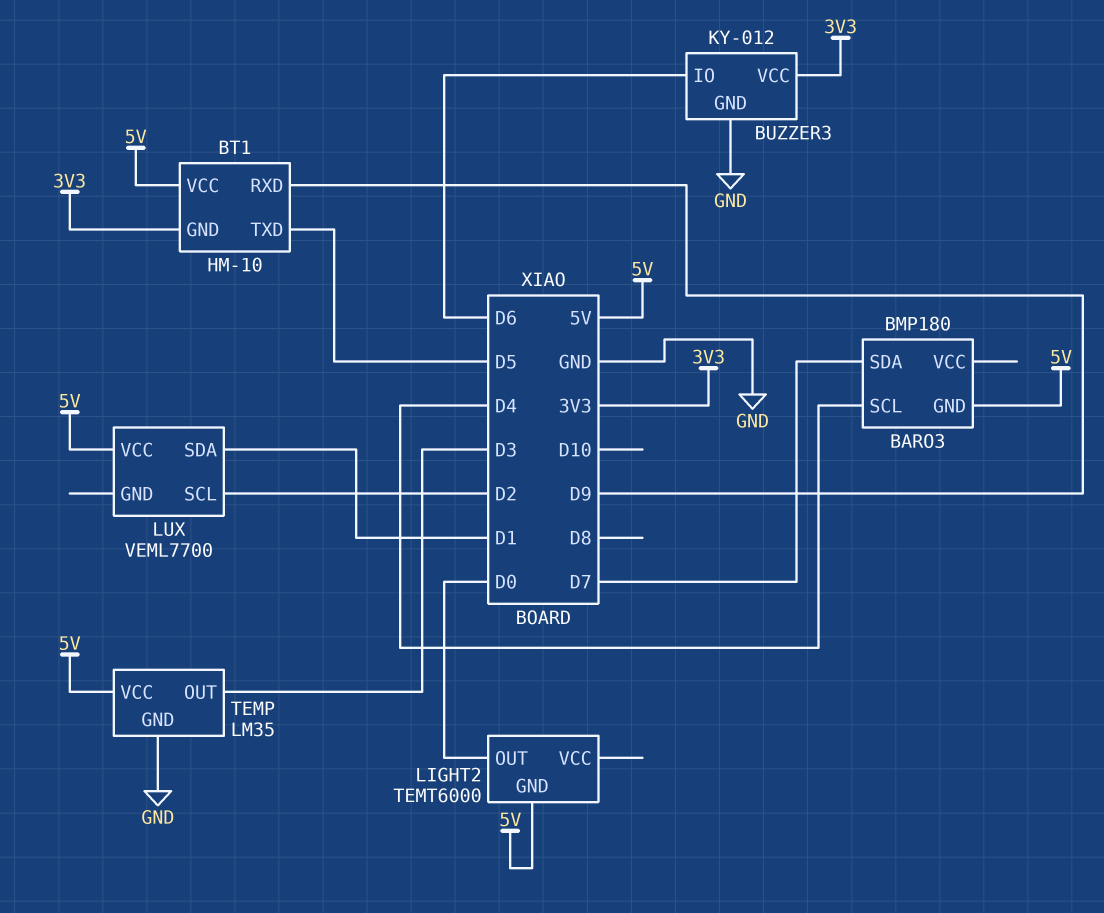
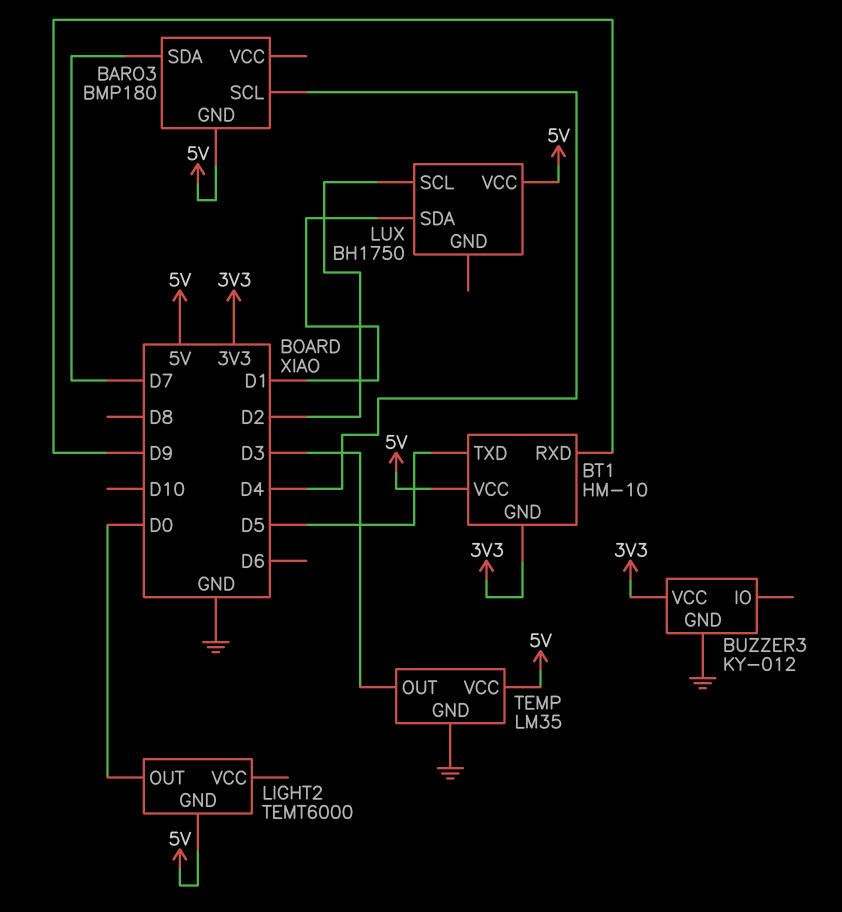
BUZZER3 pin IO: D6 -> none
LUX: VEML7700 -> BH1750

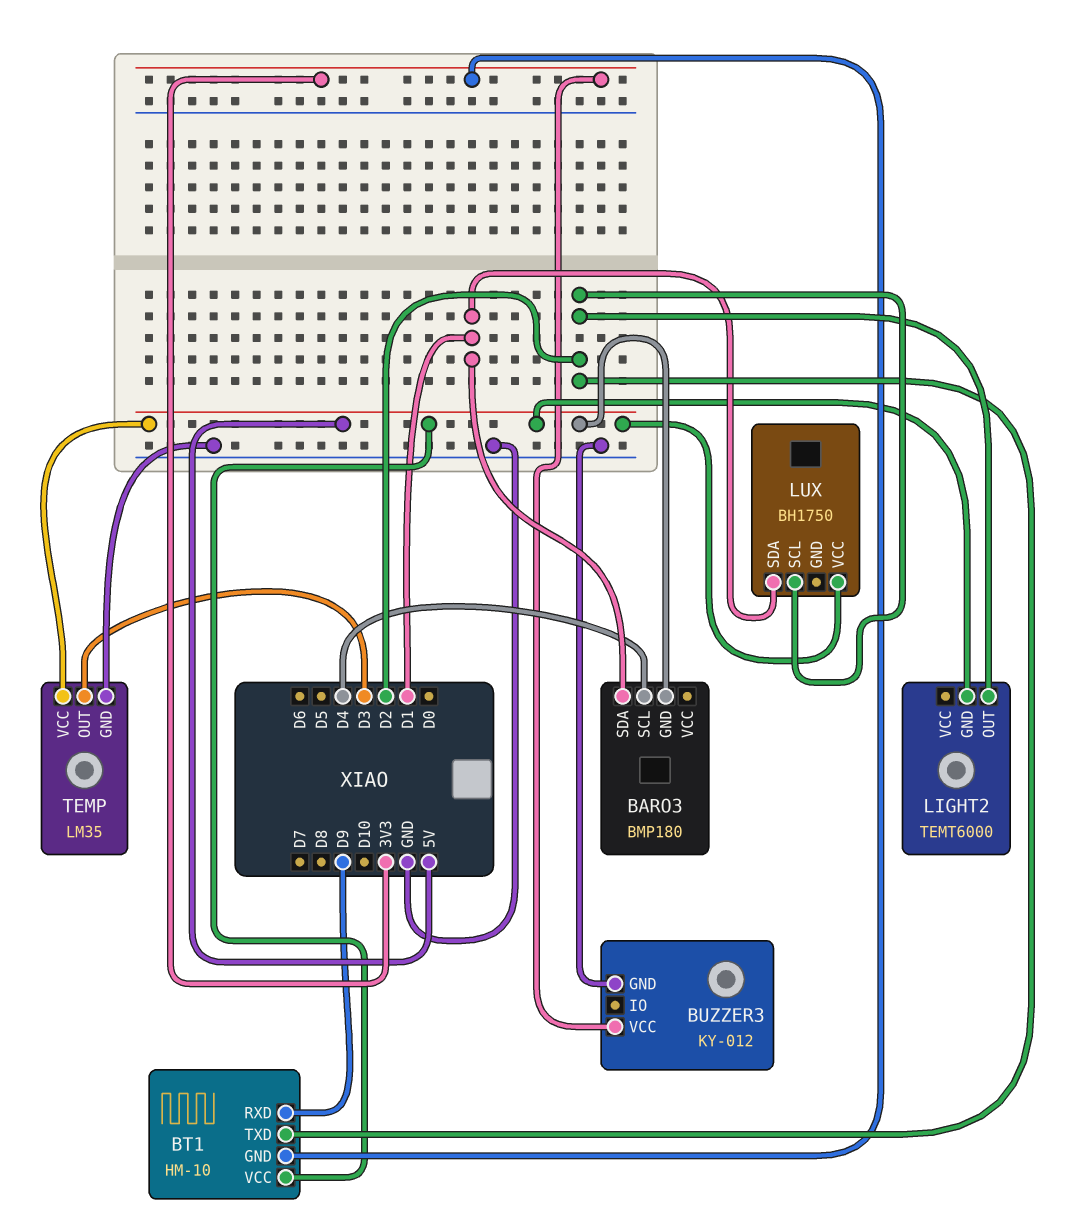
BARO3 pin SDA: D7 -> D1
BT1 pin TXD: D5 -> D2
LIGHT2 pin OUT: D0 -> D2

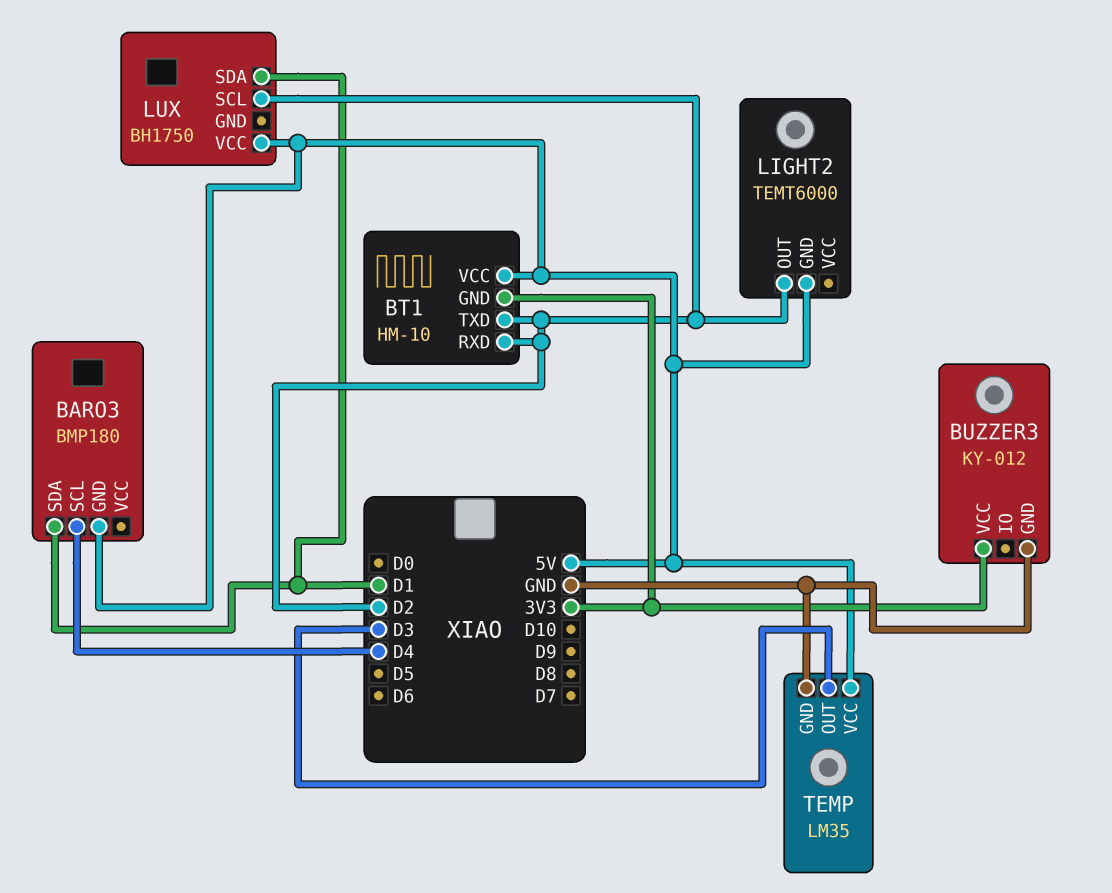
BT1 pin RXD: D9 -> D2

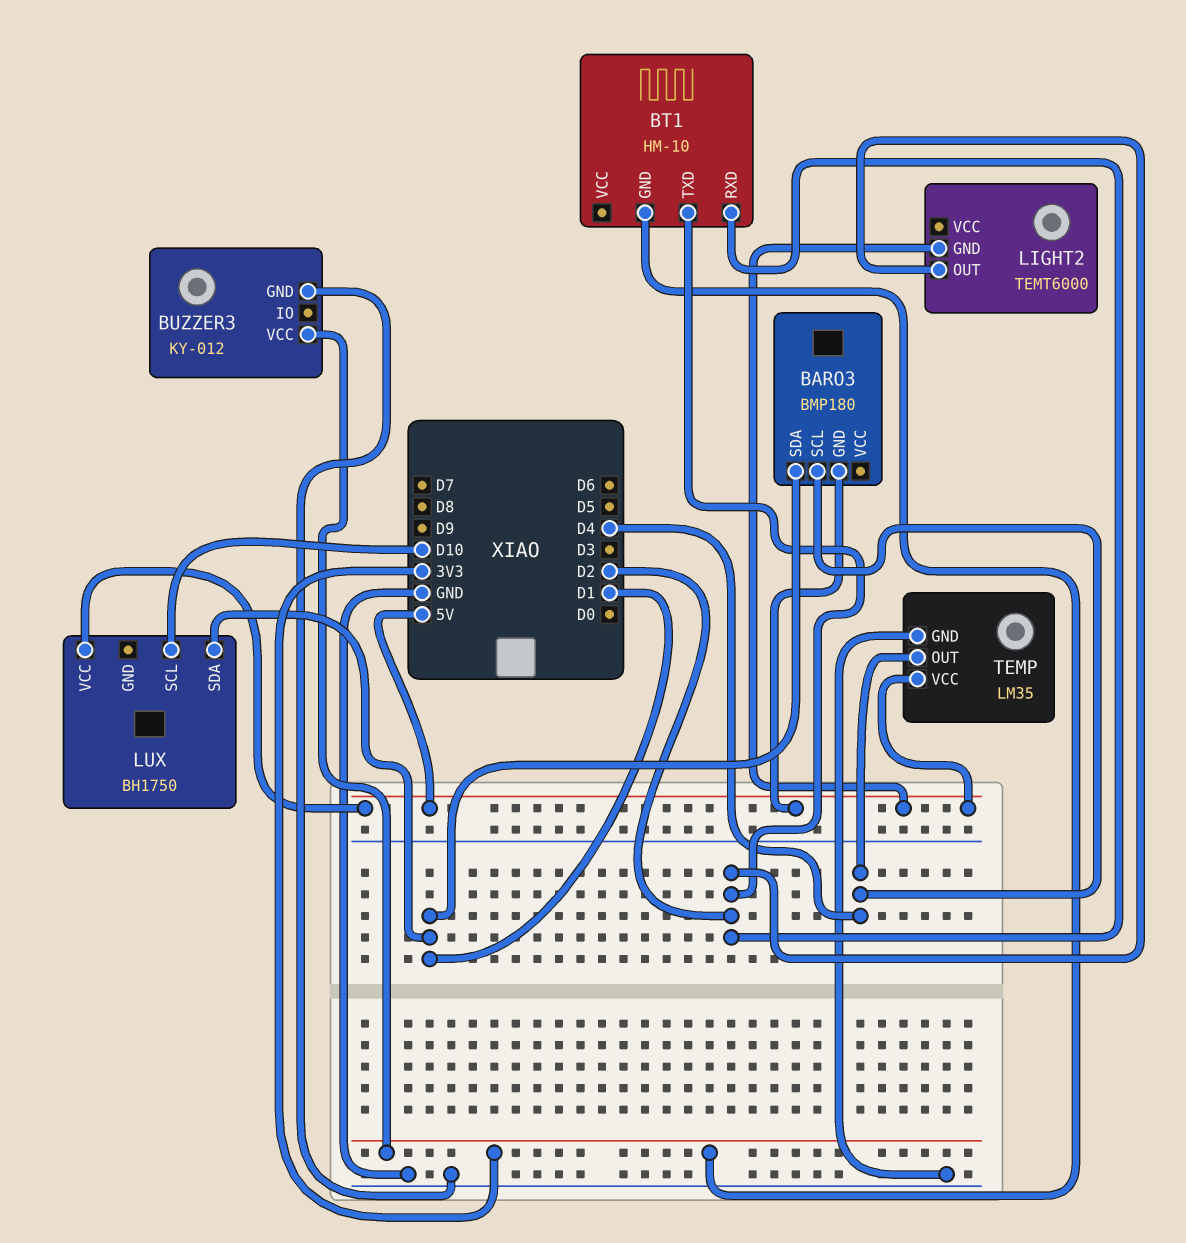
BT1 pin VCC: 5V -> none
LUX pin SCL: D2 -> D10
TEMP pin OUT: D3 -> D4

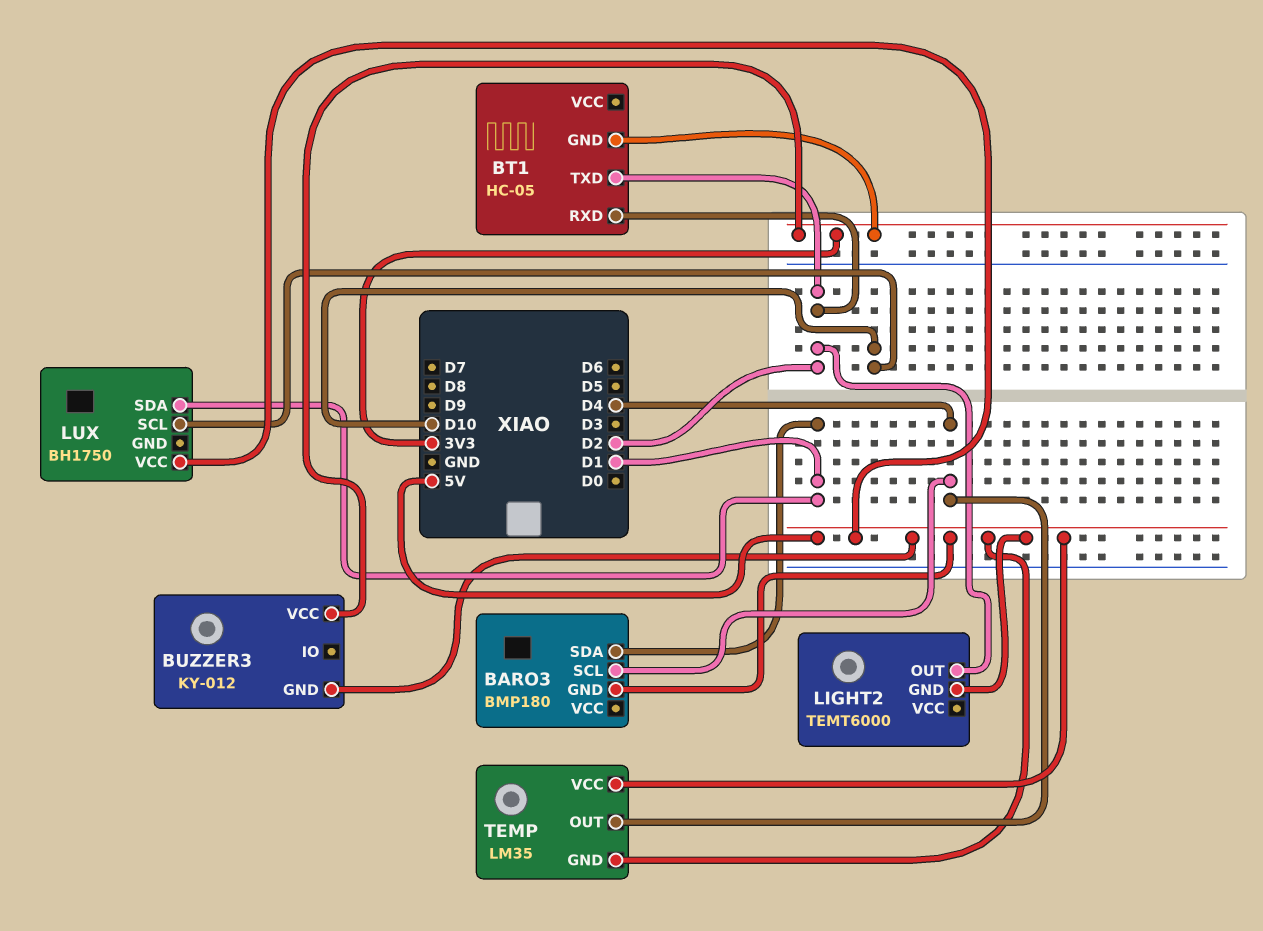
BT1: HM-10 -> HC-05
BUZZER3 pin GND: GND -> 5V
TEMP pin GND: GND -> 5V

